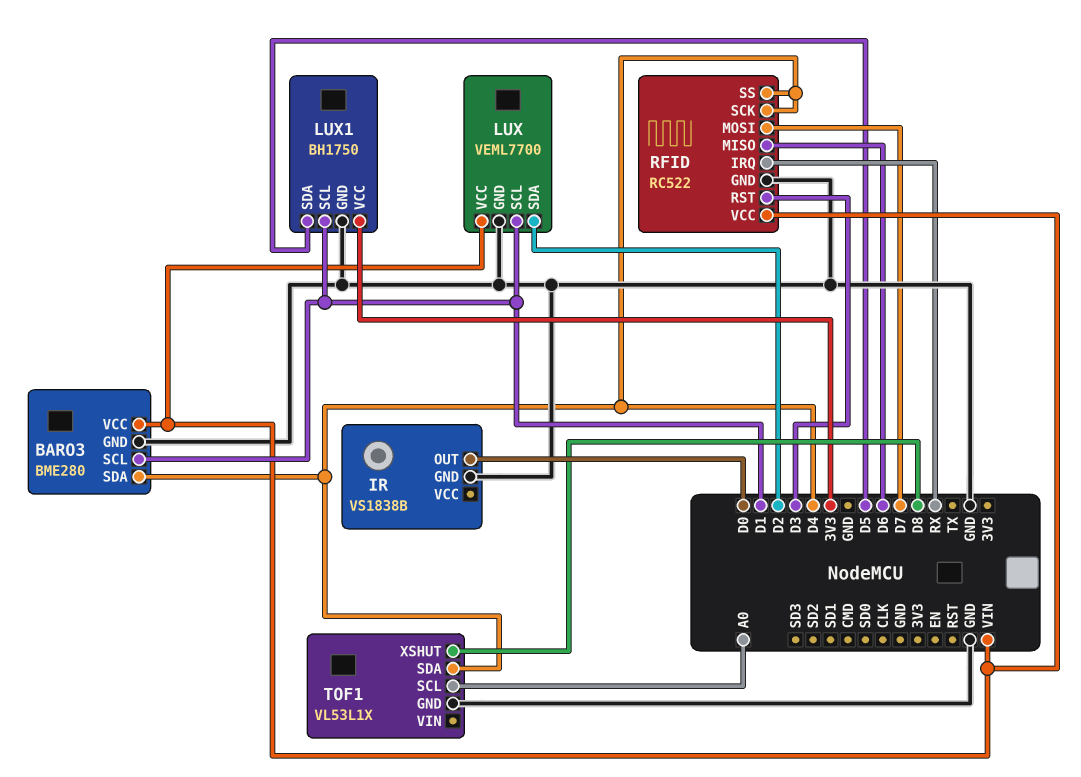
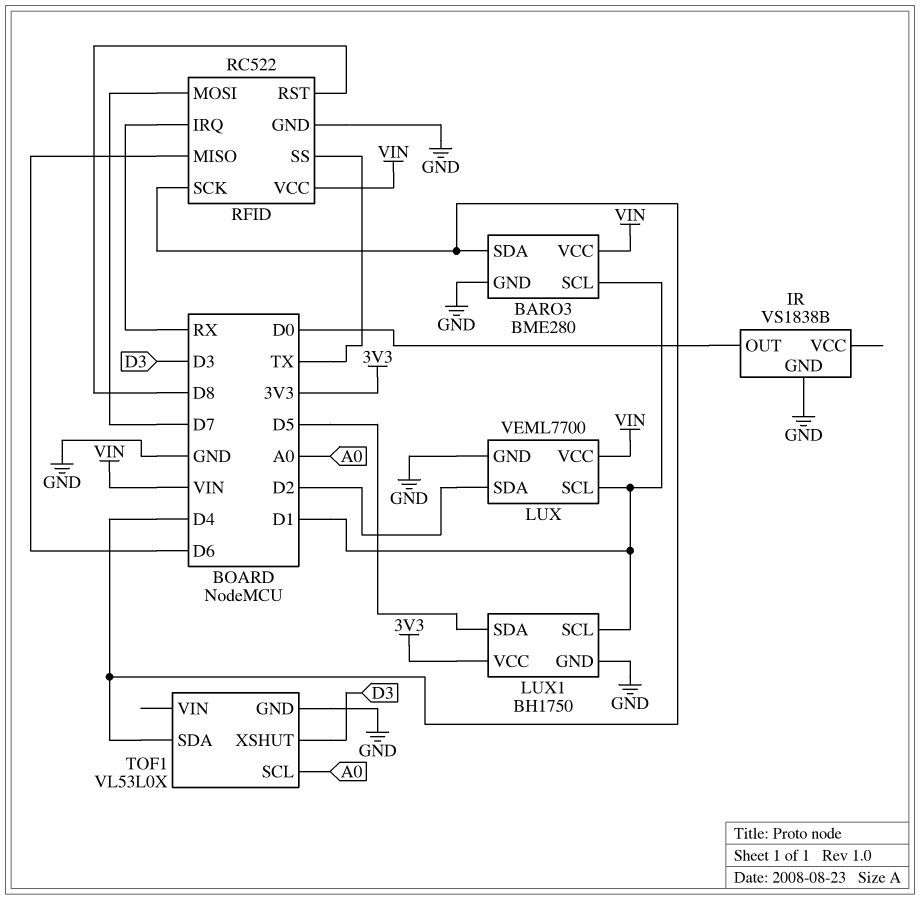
RFID pin RST: D3 -> D8
RFID pin SS: D4 -> TX
TOF1: VL53L1X -> VL53L0X
TOF1 pin XSHUT: D8 -> D3

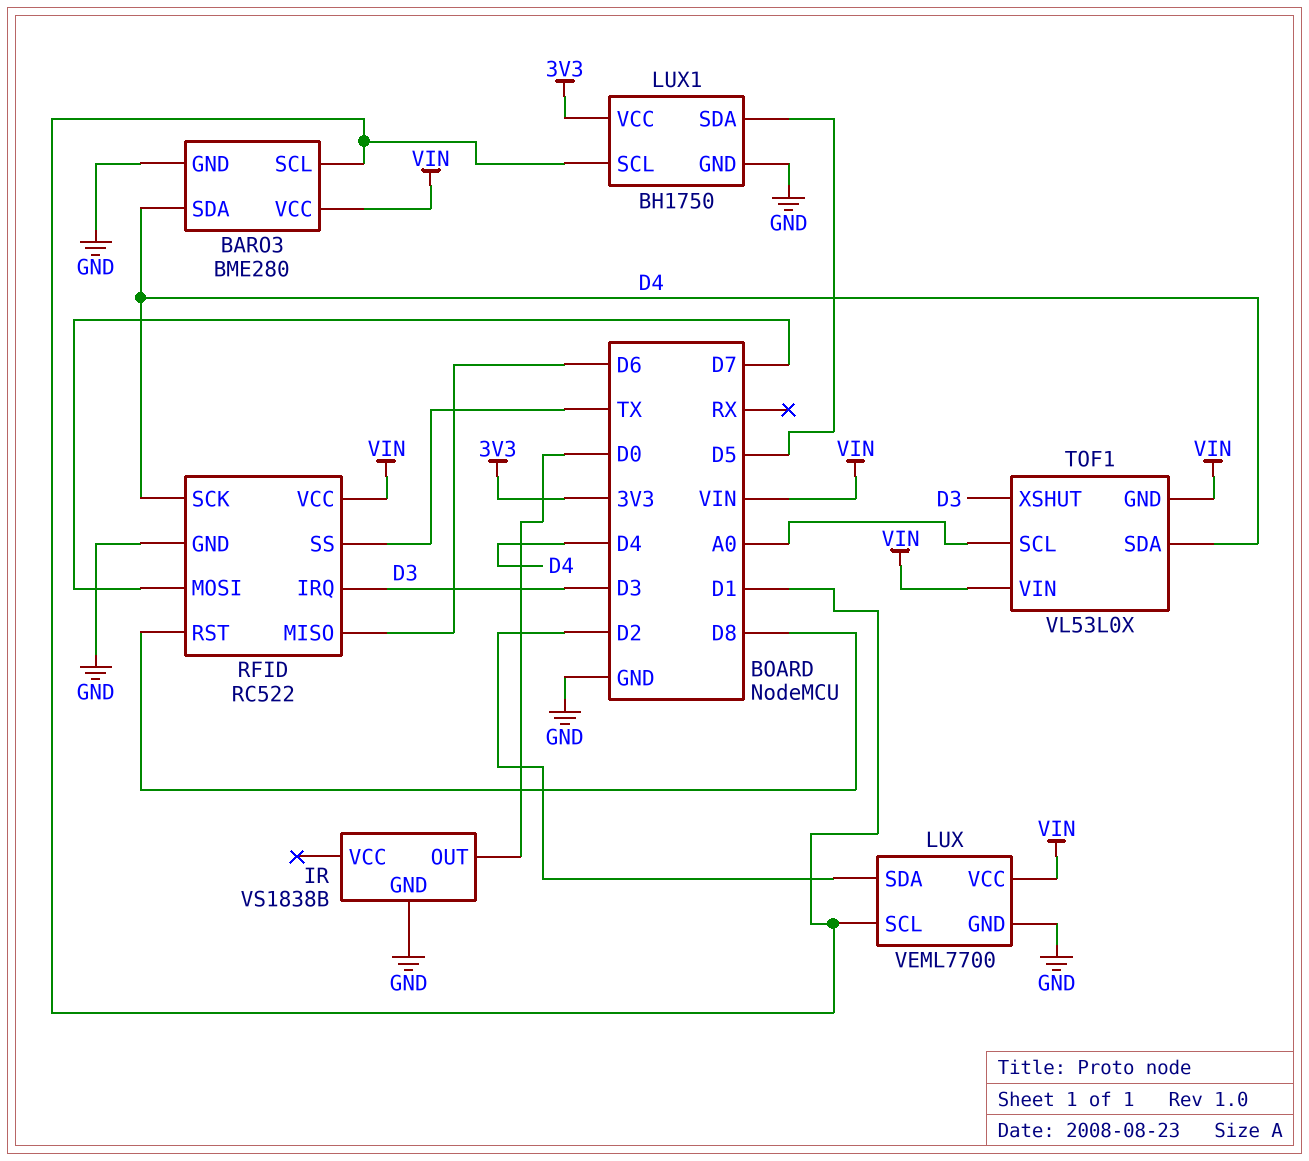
RFID pin IRQ: RX -> D3
TOF1 pin GND: GND -> VIN
TOF1 pin VIN: none -> VIN

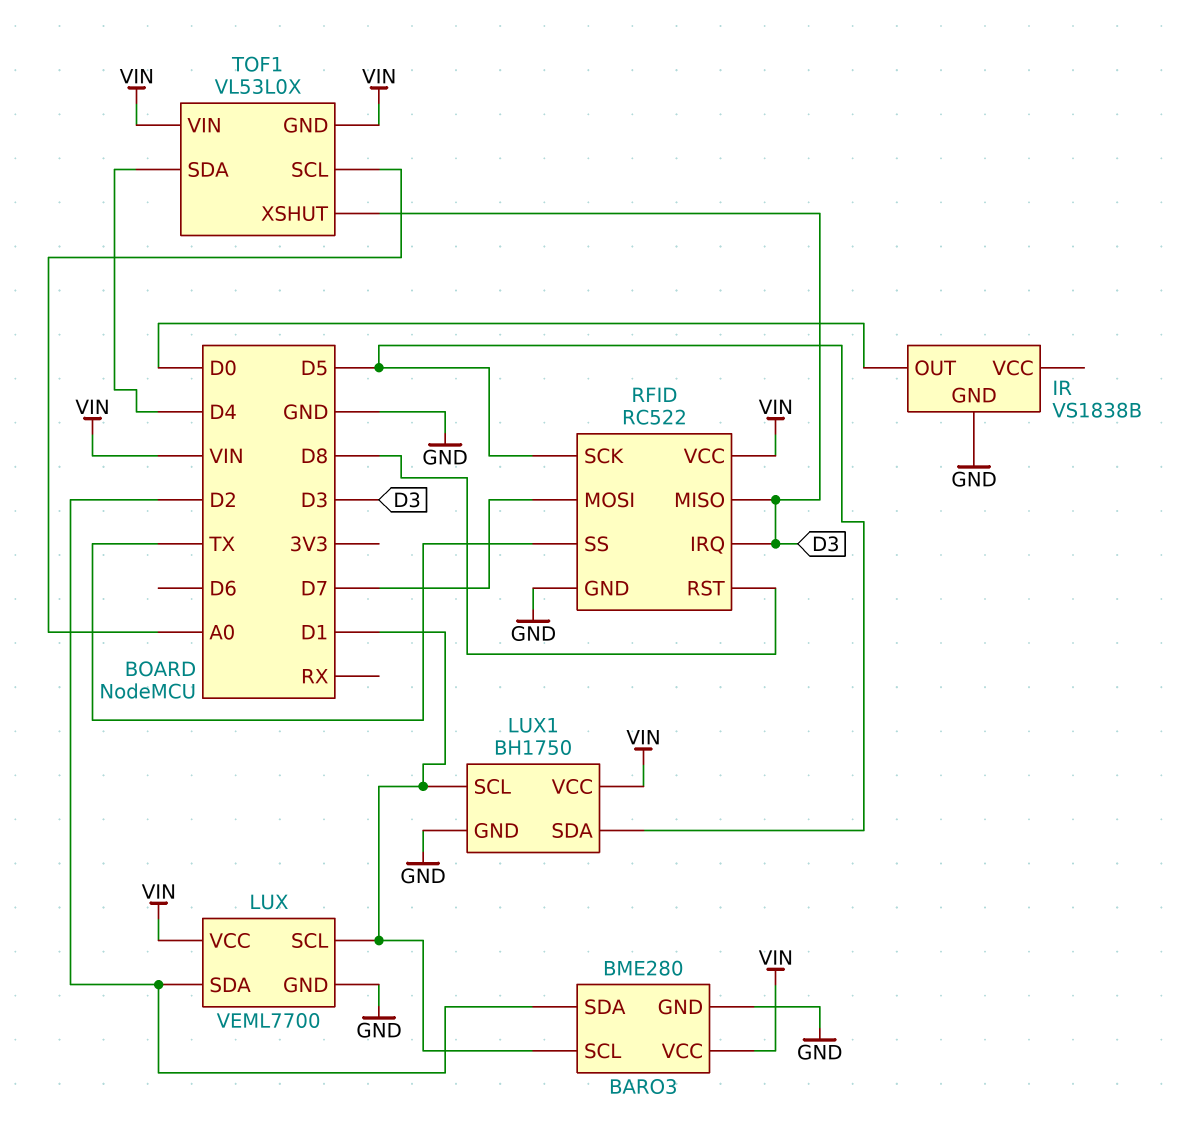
BARO3 pin SDA: D4 -> D2
LUX1 pin VCC: 3V3 -> VIN
RFID pin MISO: D6 -> D3
RFID pin SCK: D4 -> D5

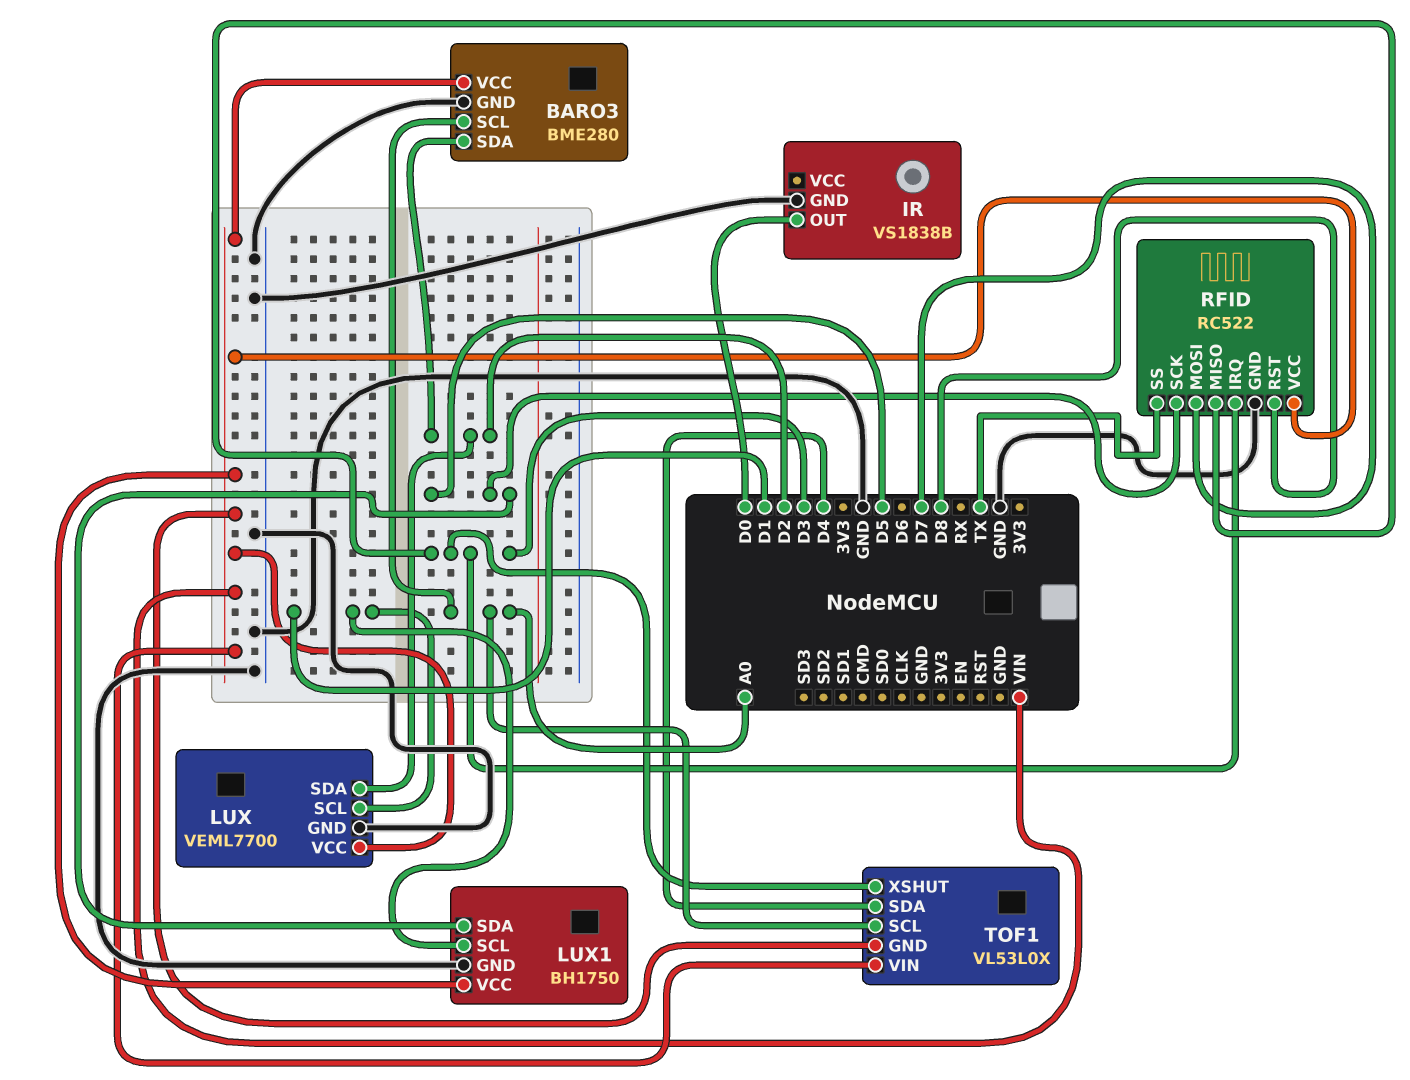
BARO3 pin SCL: D1 -> A0

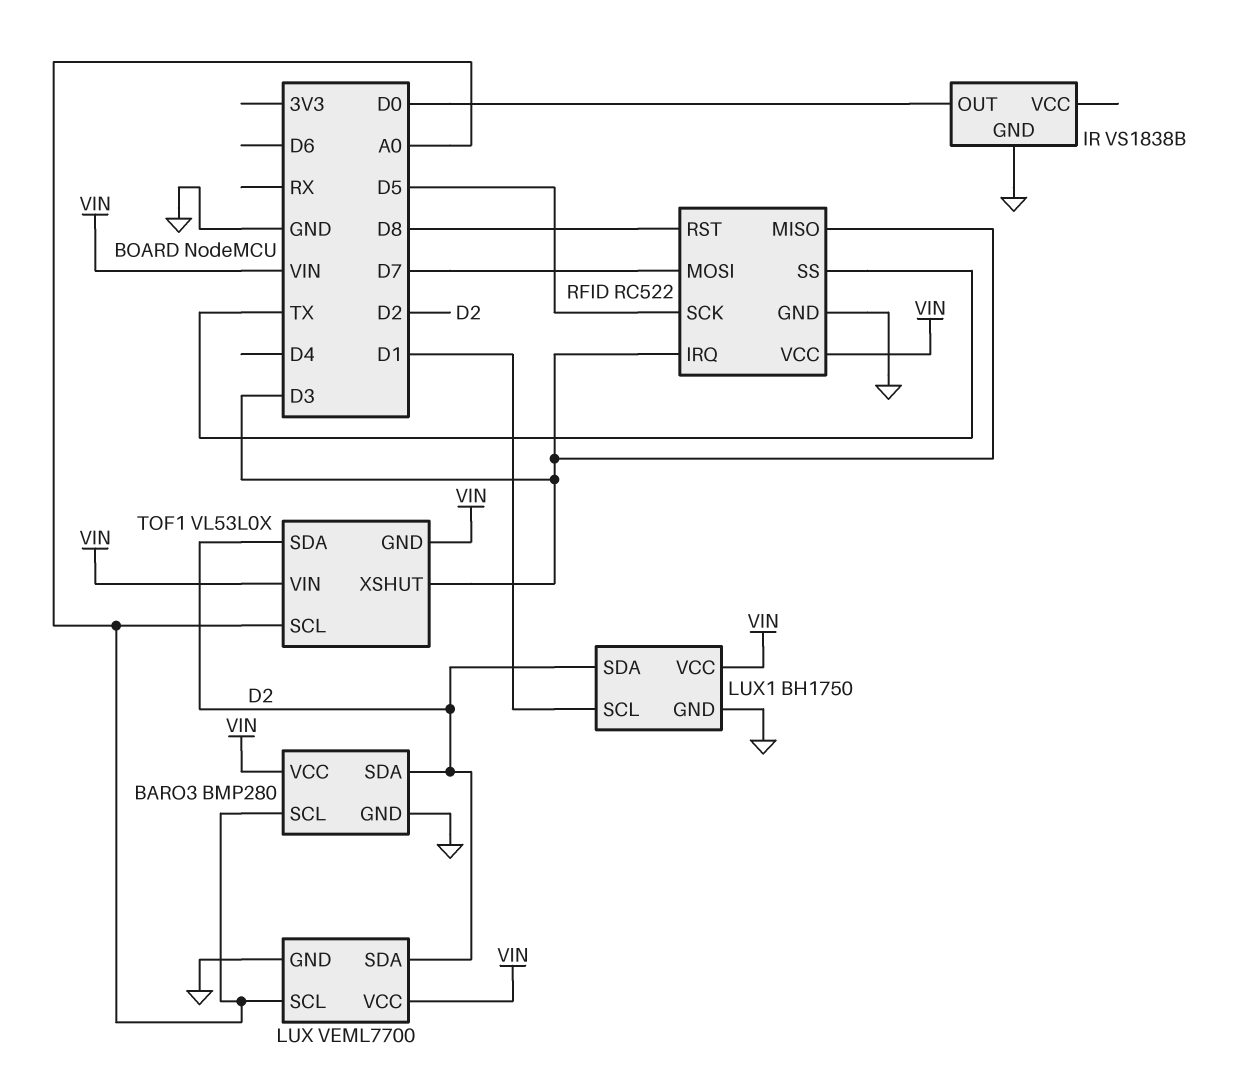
BARO3: BME280 -> BMP280
LUX pin SCL: D1 -> A0
LUX1 pin SDA: D5 -> D2
TOF1 pin SDA: D4 -> D2

